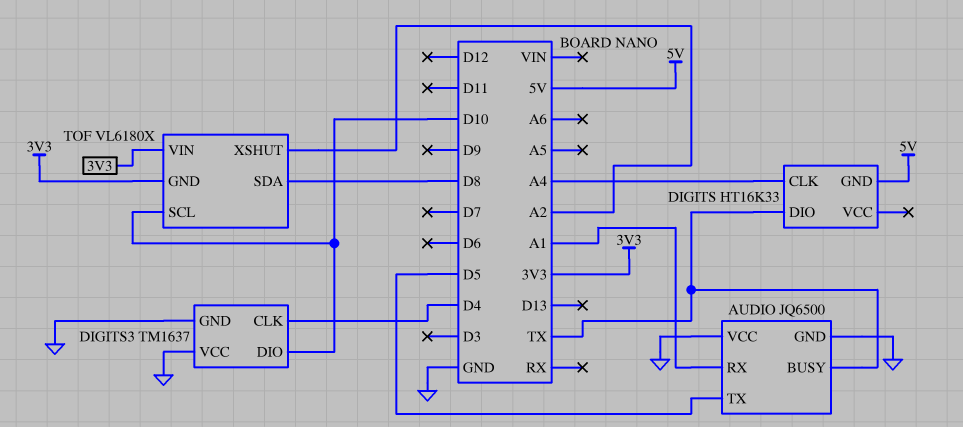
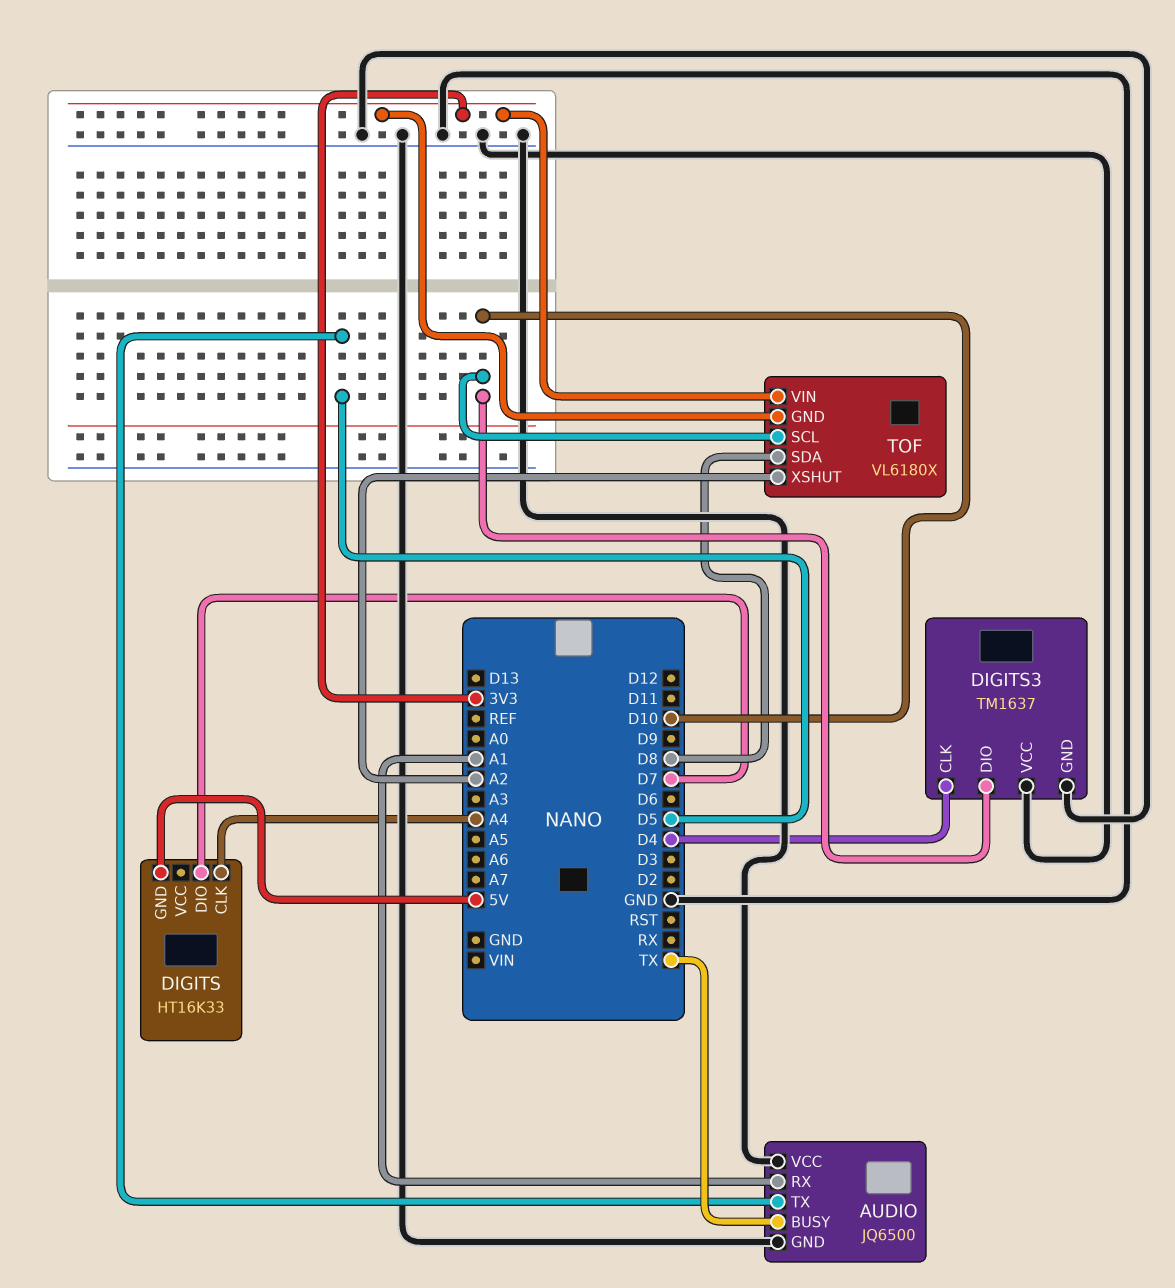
DIGITS pin DIO: TX -> D7

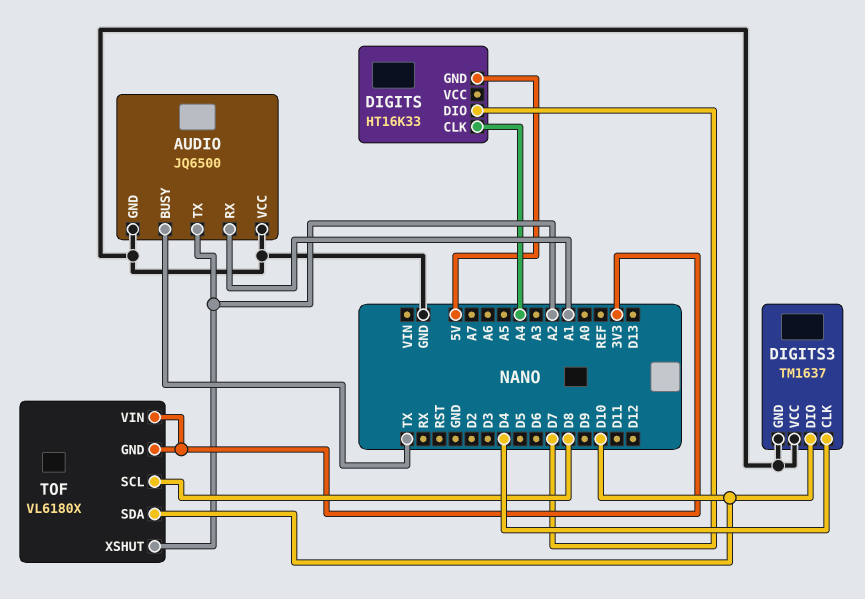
AUDIO pin TX: D5 -> A2
TOF pin SCL: D10 -> D8
TOF pin SDA: D8 -> D10

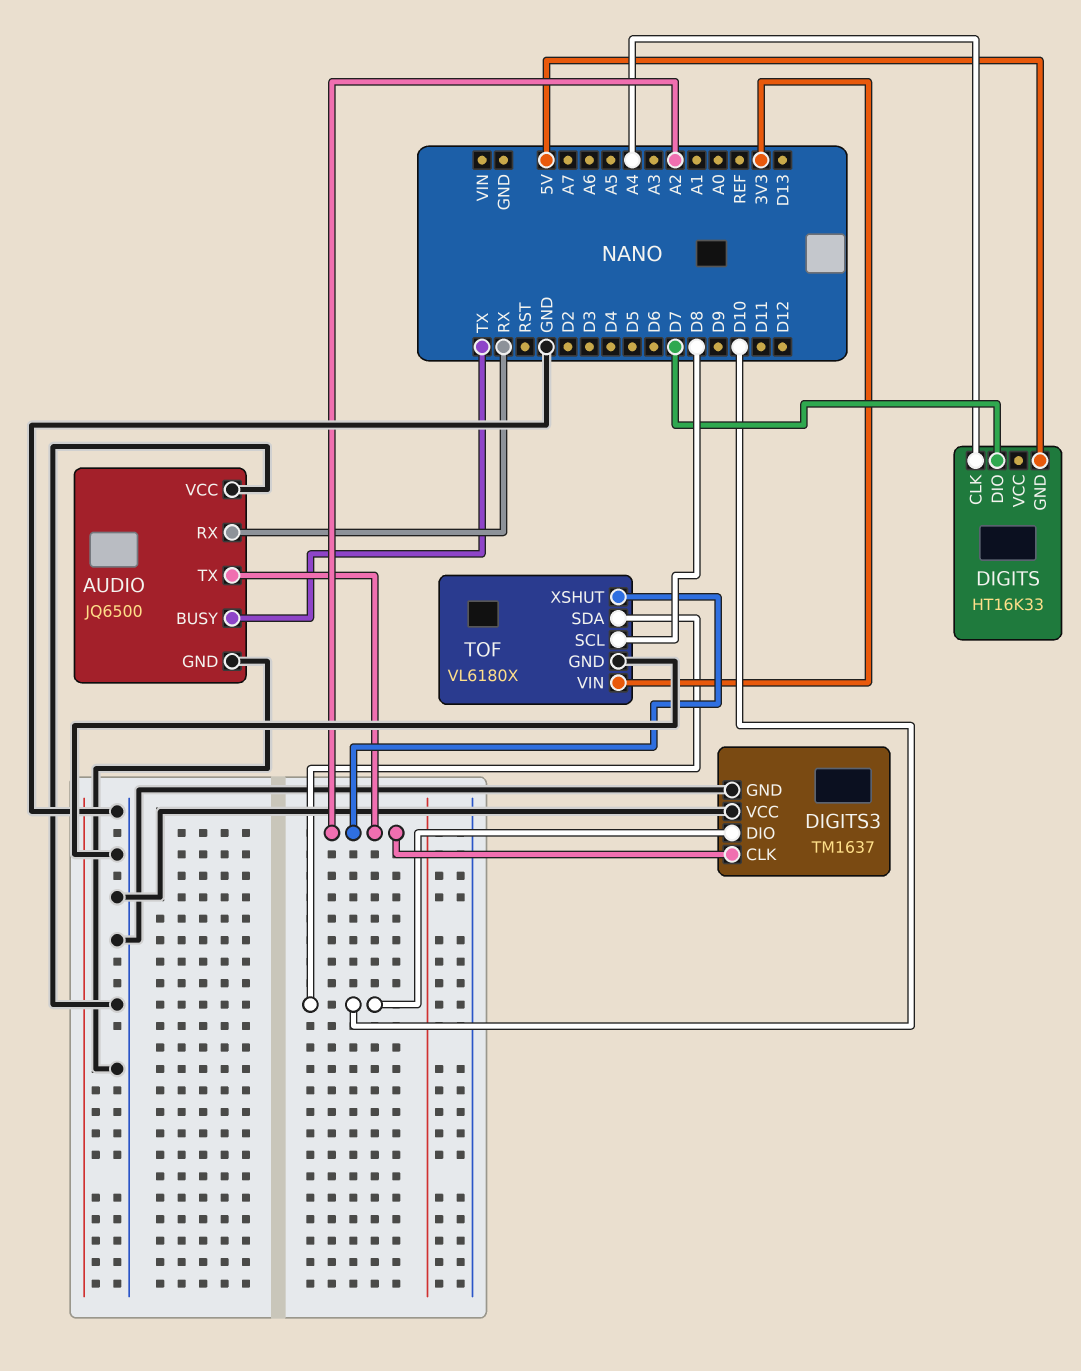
AUDIO pin RX: A1 -> RX
DIGITS3 pin CLK: D4 -> A2
TOF pin GND: 3V3 -> GND

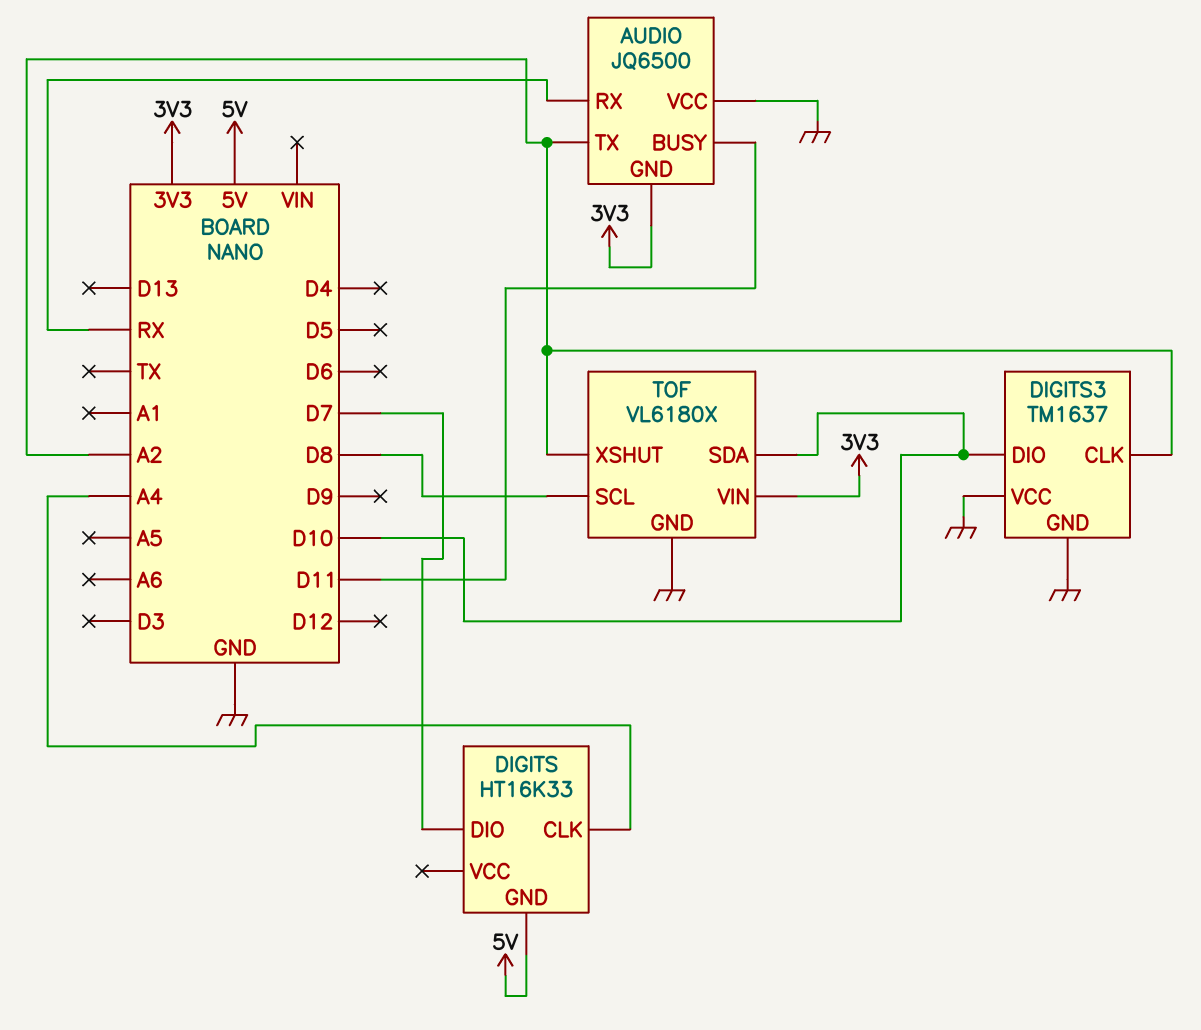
AUDIO pin BUSY: TX -> D11
AUDIO pin GND: GND -> 3V3

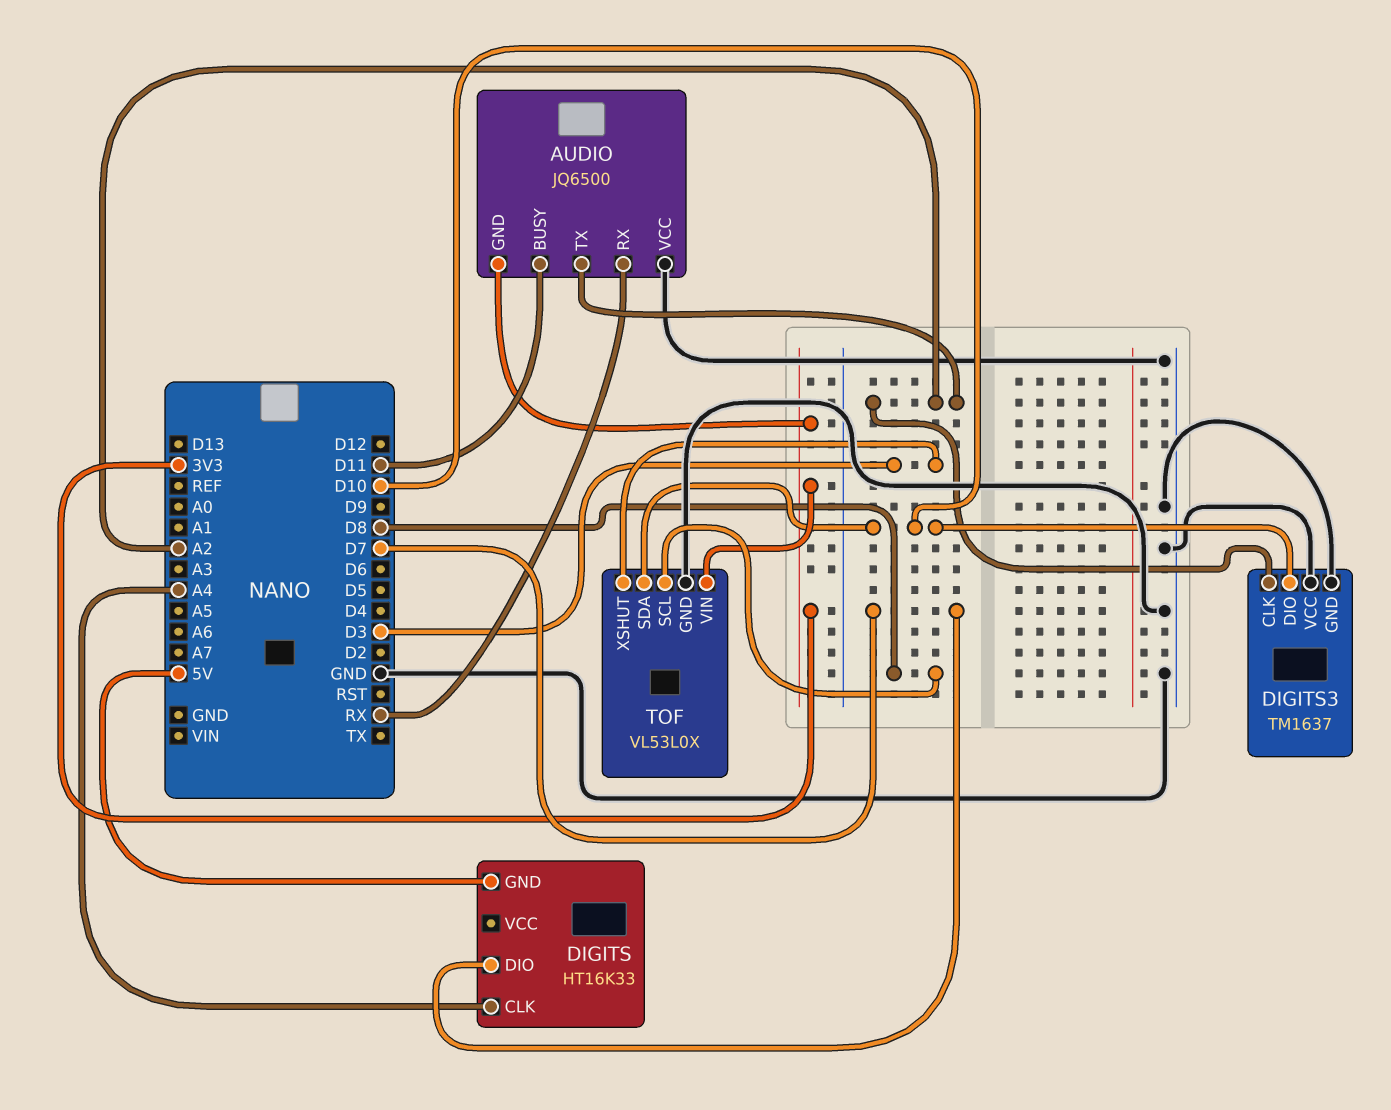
TOF: VL6180X -> VL53L0X
TOF pin XSHUT: A2 -> D3

